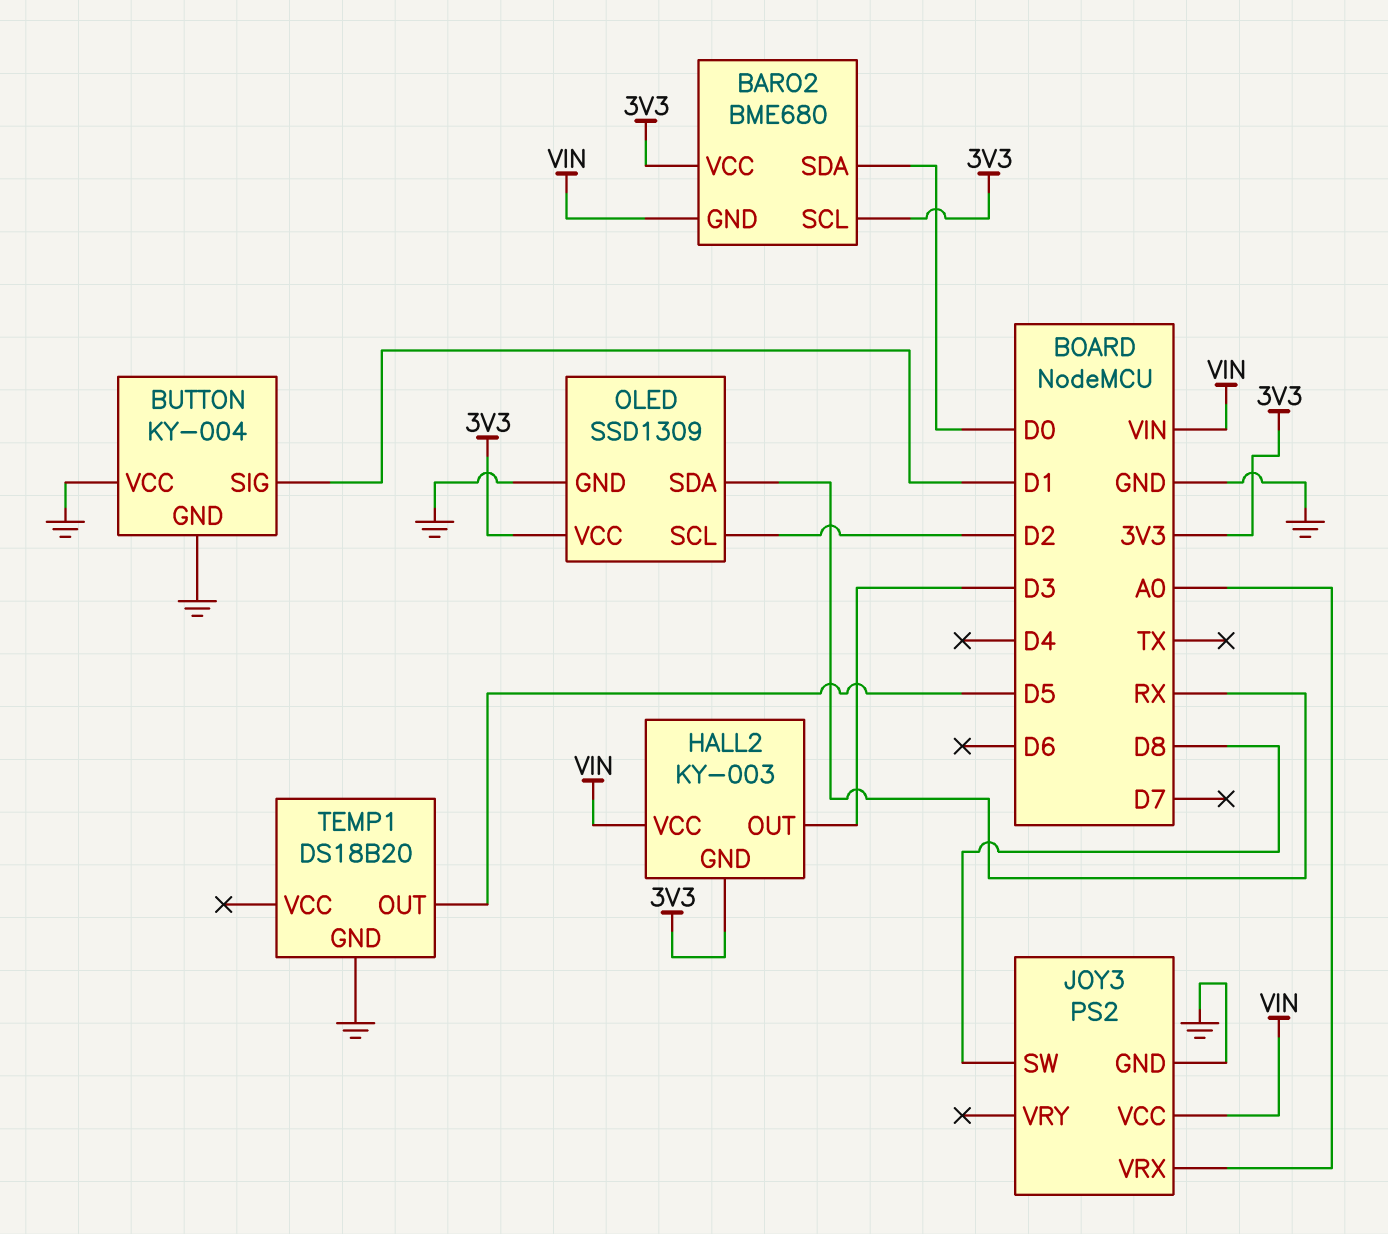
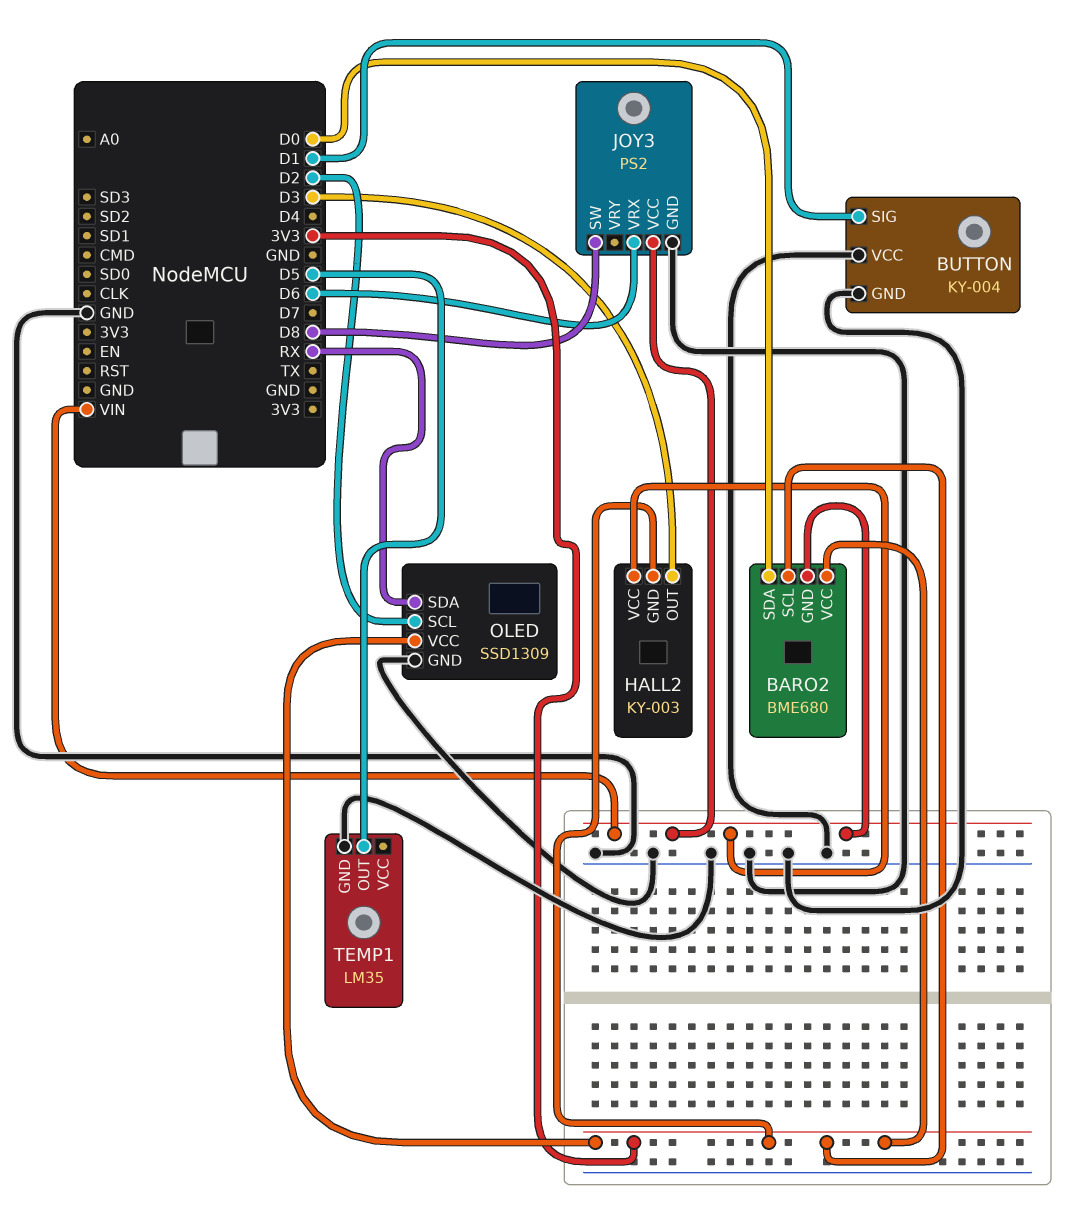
JOY3 pin VRX: A0 -> D6
TEMP1: DS18B20 -> LM35

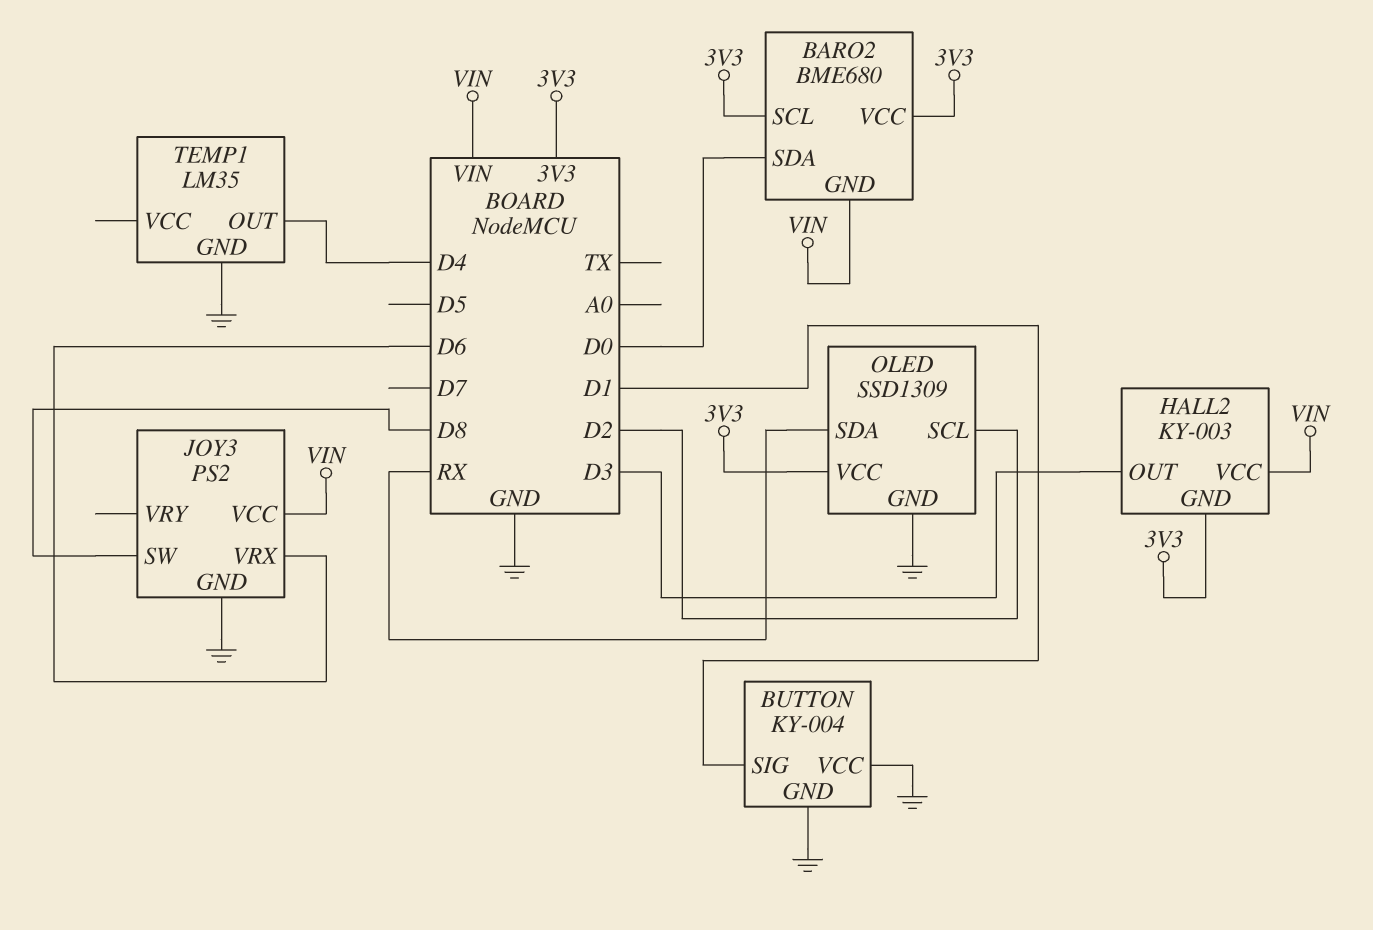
TEMP1 pin OUT: D5 -> D4

